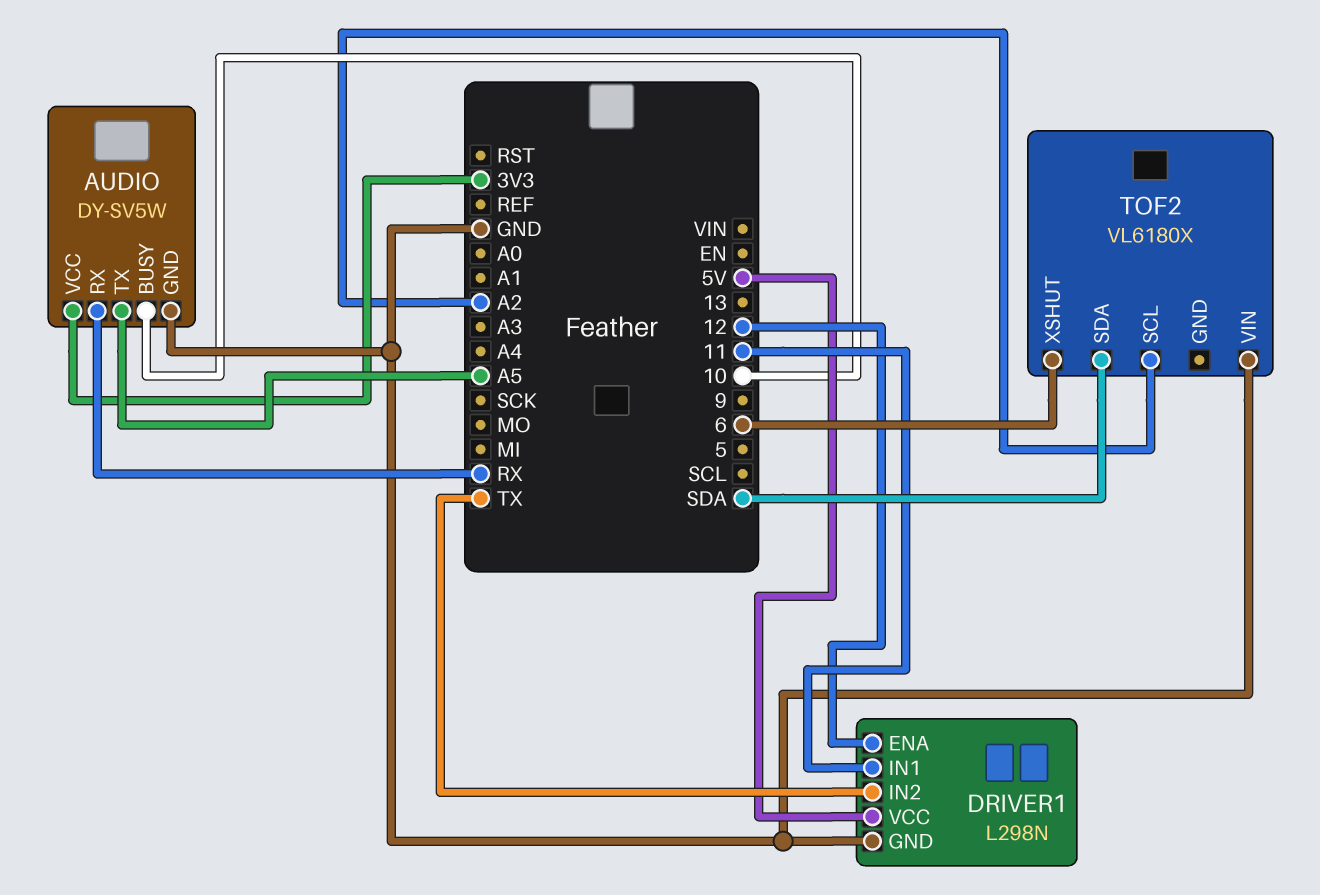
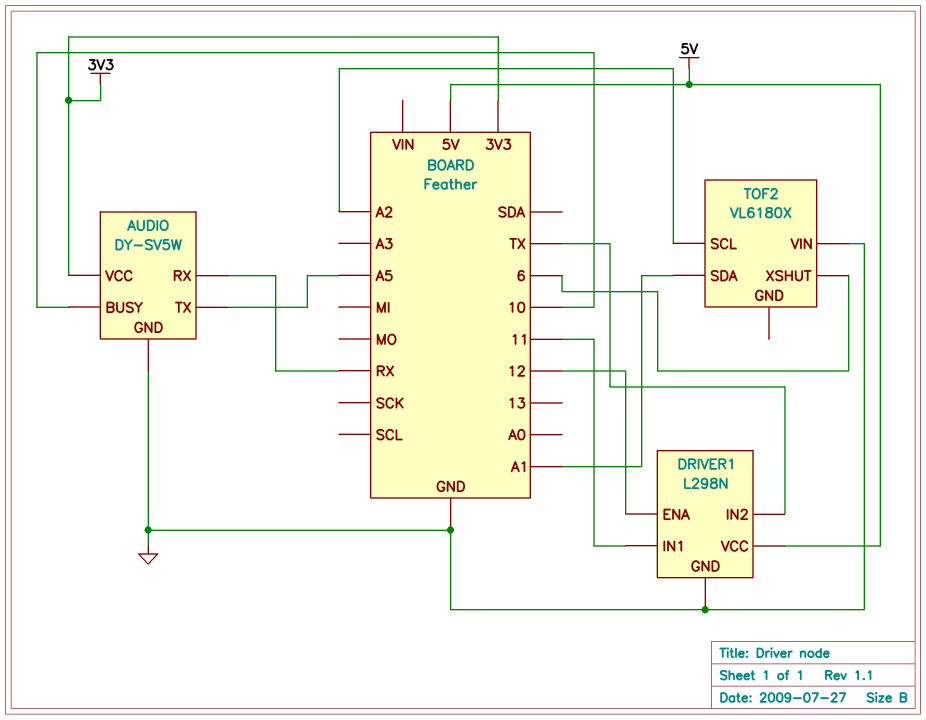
TOF2 pin SDA: SDA -> A1

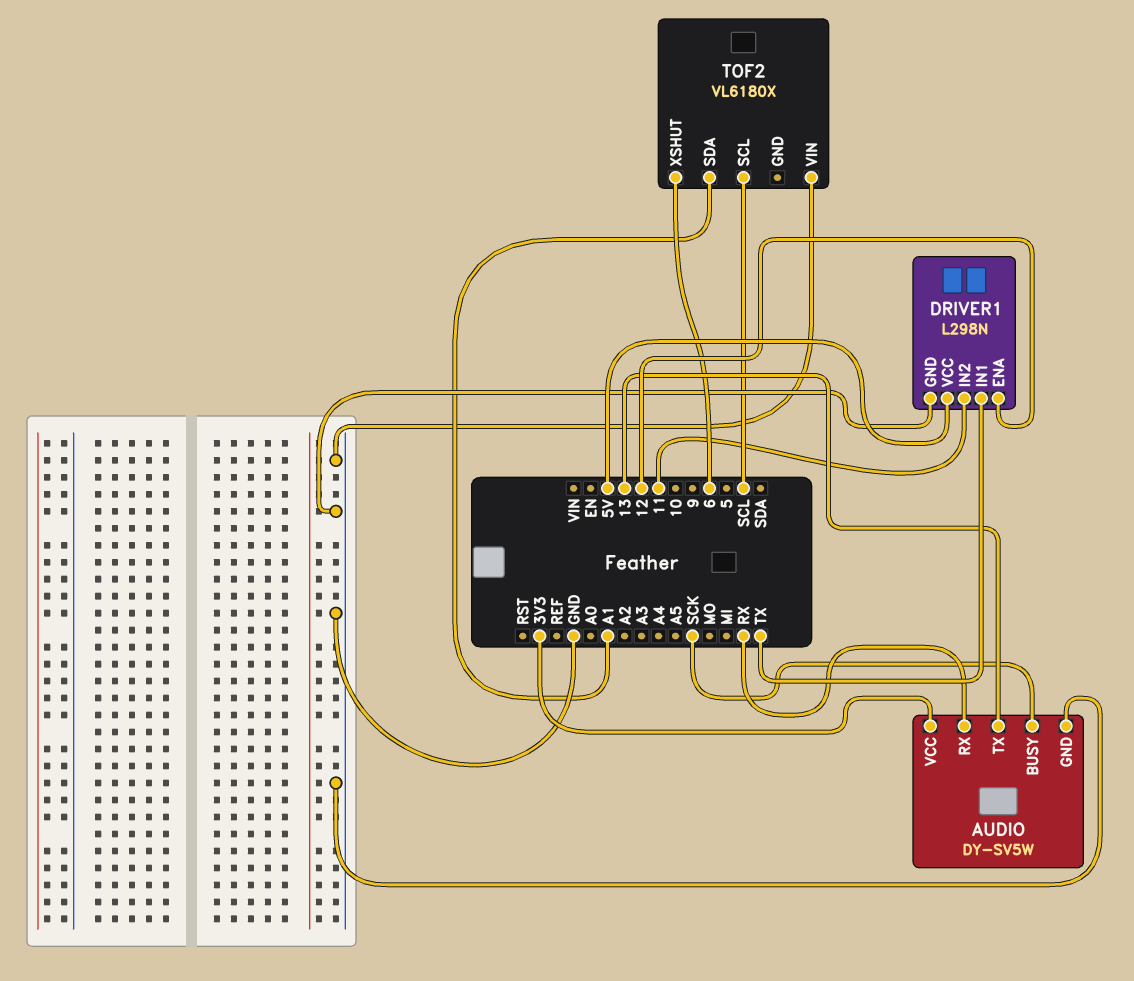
AUDIO pin BUSY: 10 -> SCK
AUDIO pin TX: A5 -> 13
DRIVER1 pin IN1: 11 -> TX
DRIVER1 pin IN2: TX -> 11
TOF2 pin SCL: A2 -> SCL

